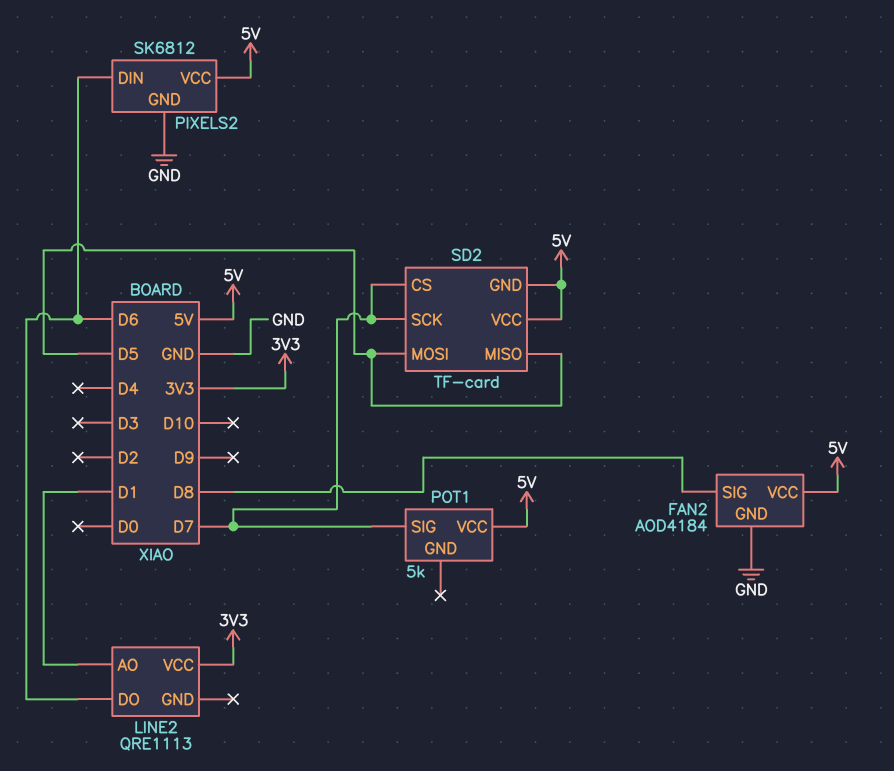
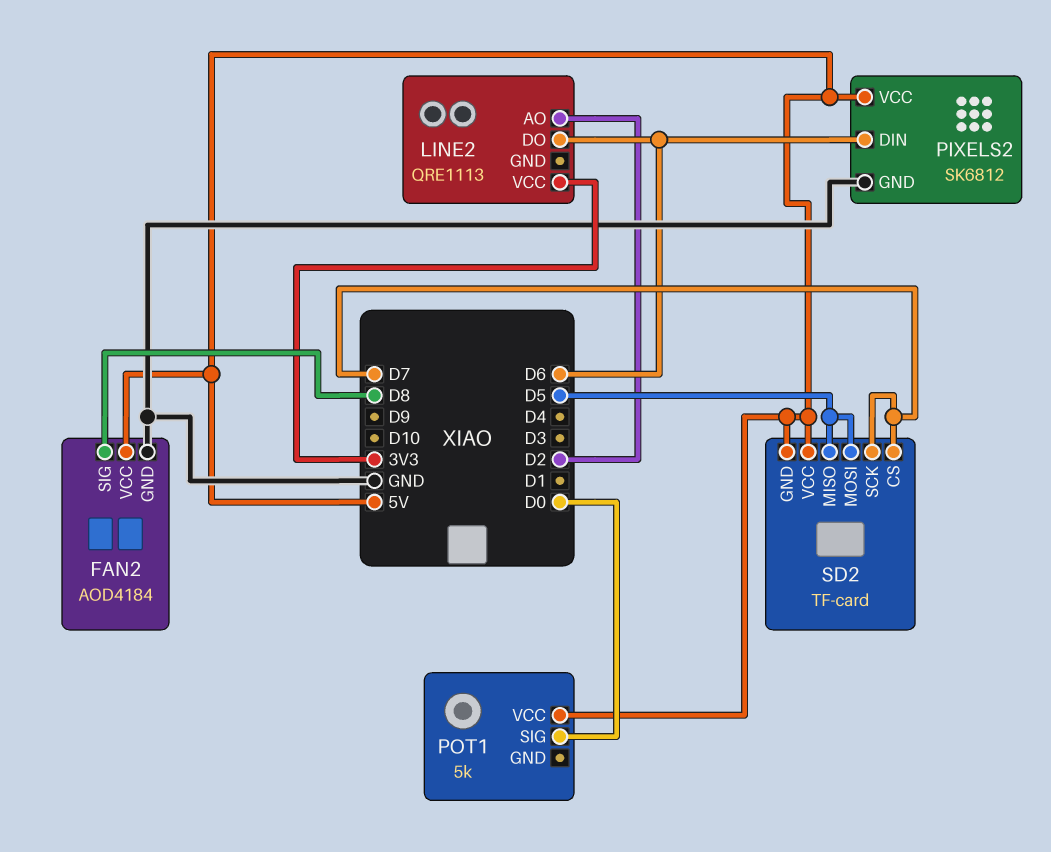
LINE2 pin AO: D1 -> D2
POT1 pin SIG: D7 -> D0

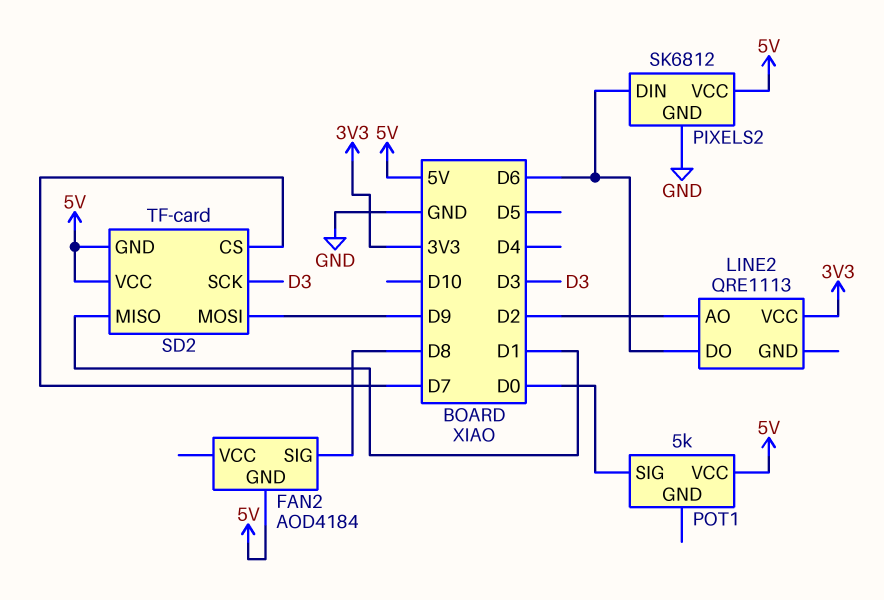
FAN2 pin GND: GND -> 5V
FAN2 pin VCC: 5V -> none
SD2 pin MISO: D5 -> D1
SD2 pin MOSI: D5 -> D9
SD2 pin SCK: D7 -> D3

